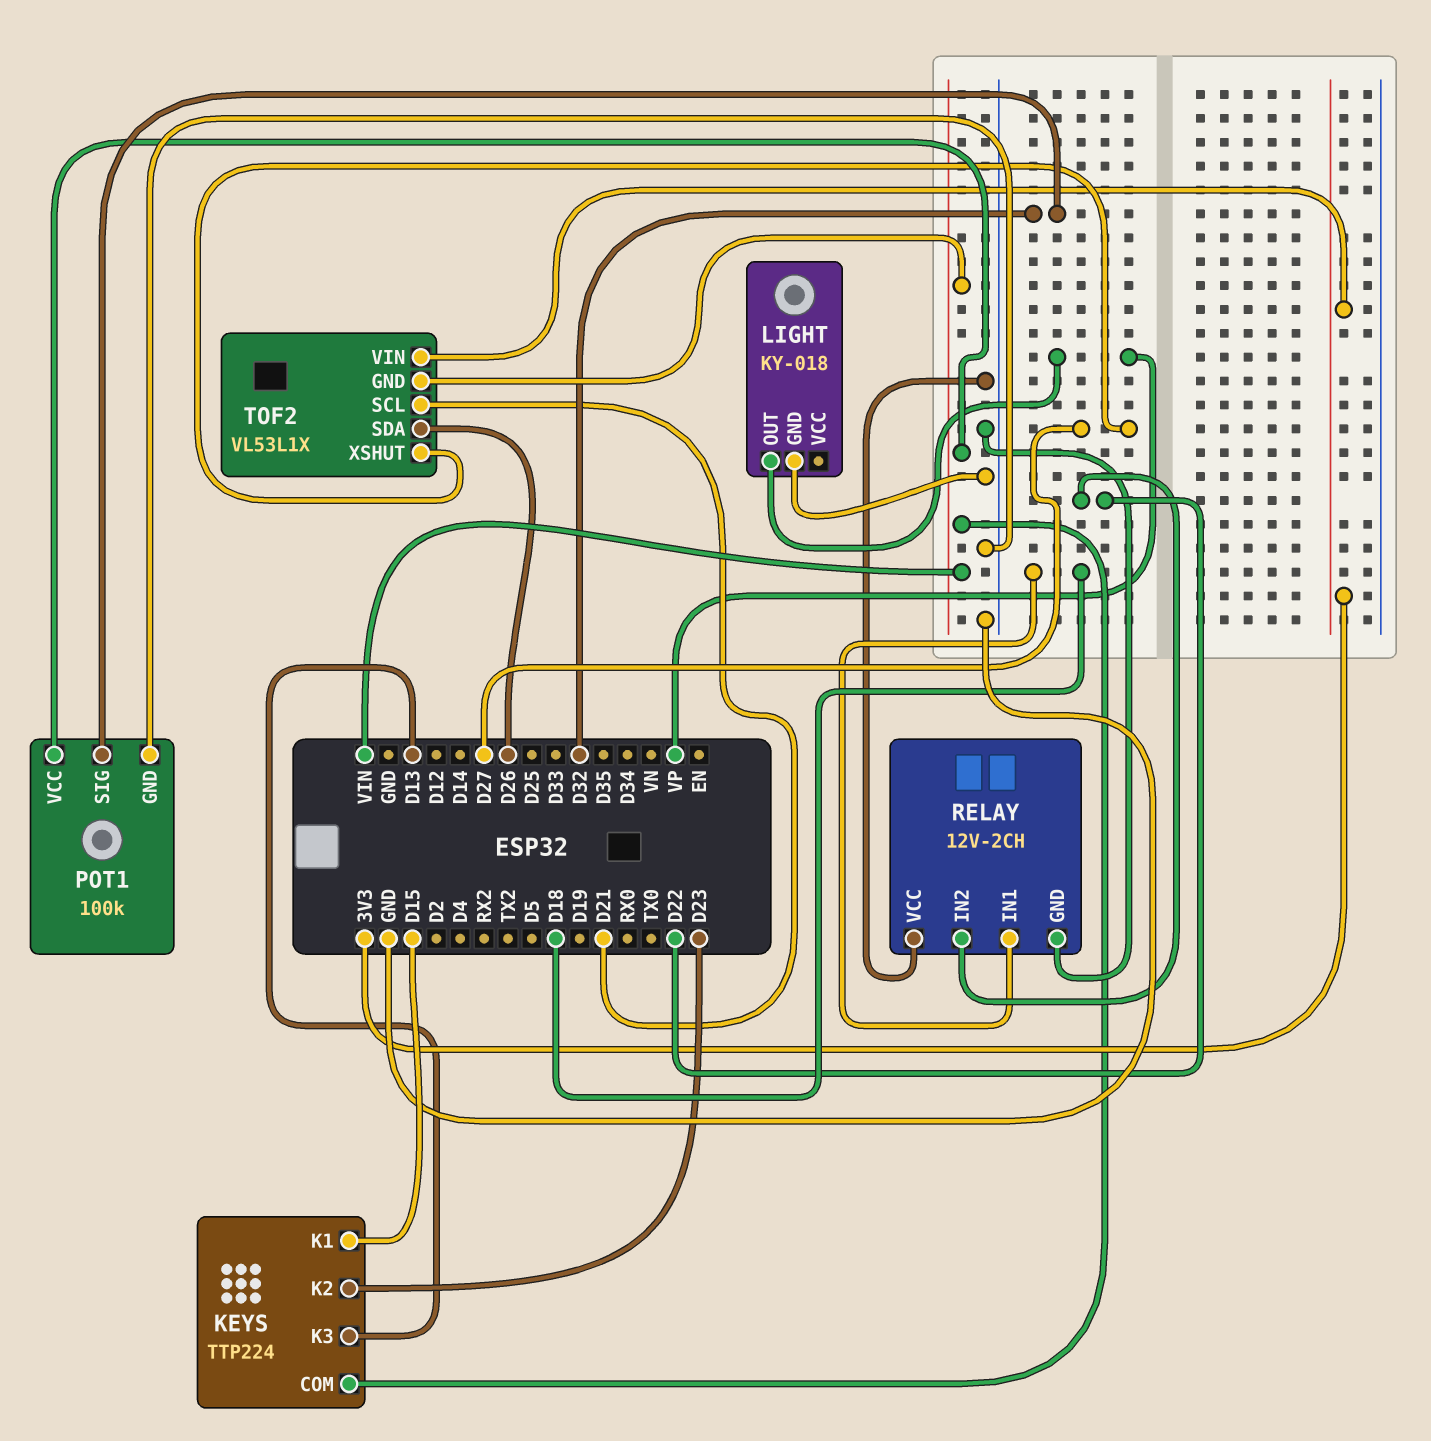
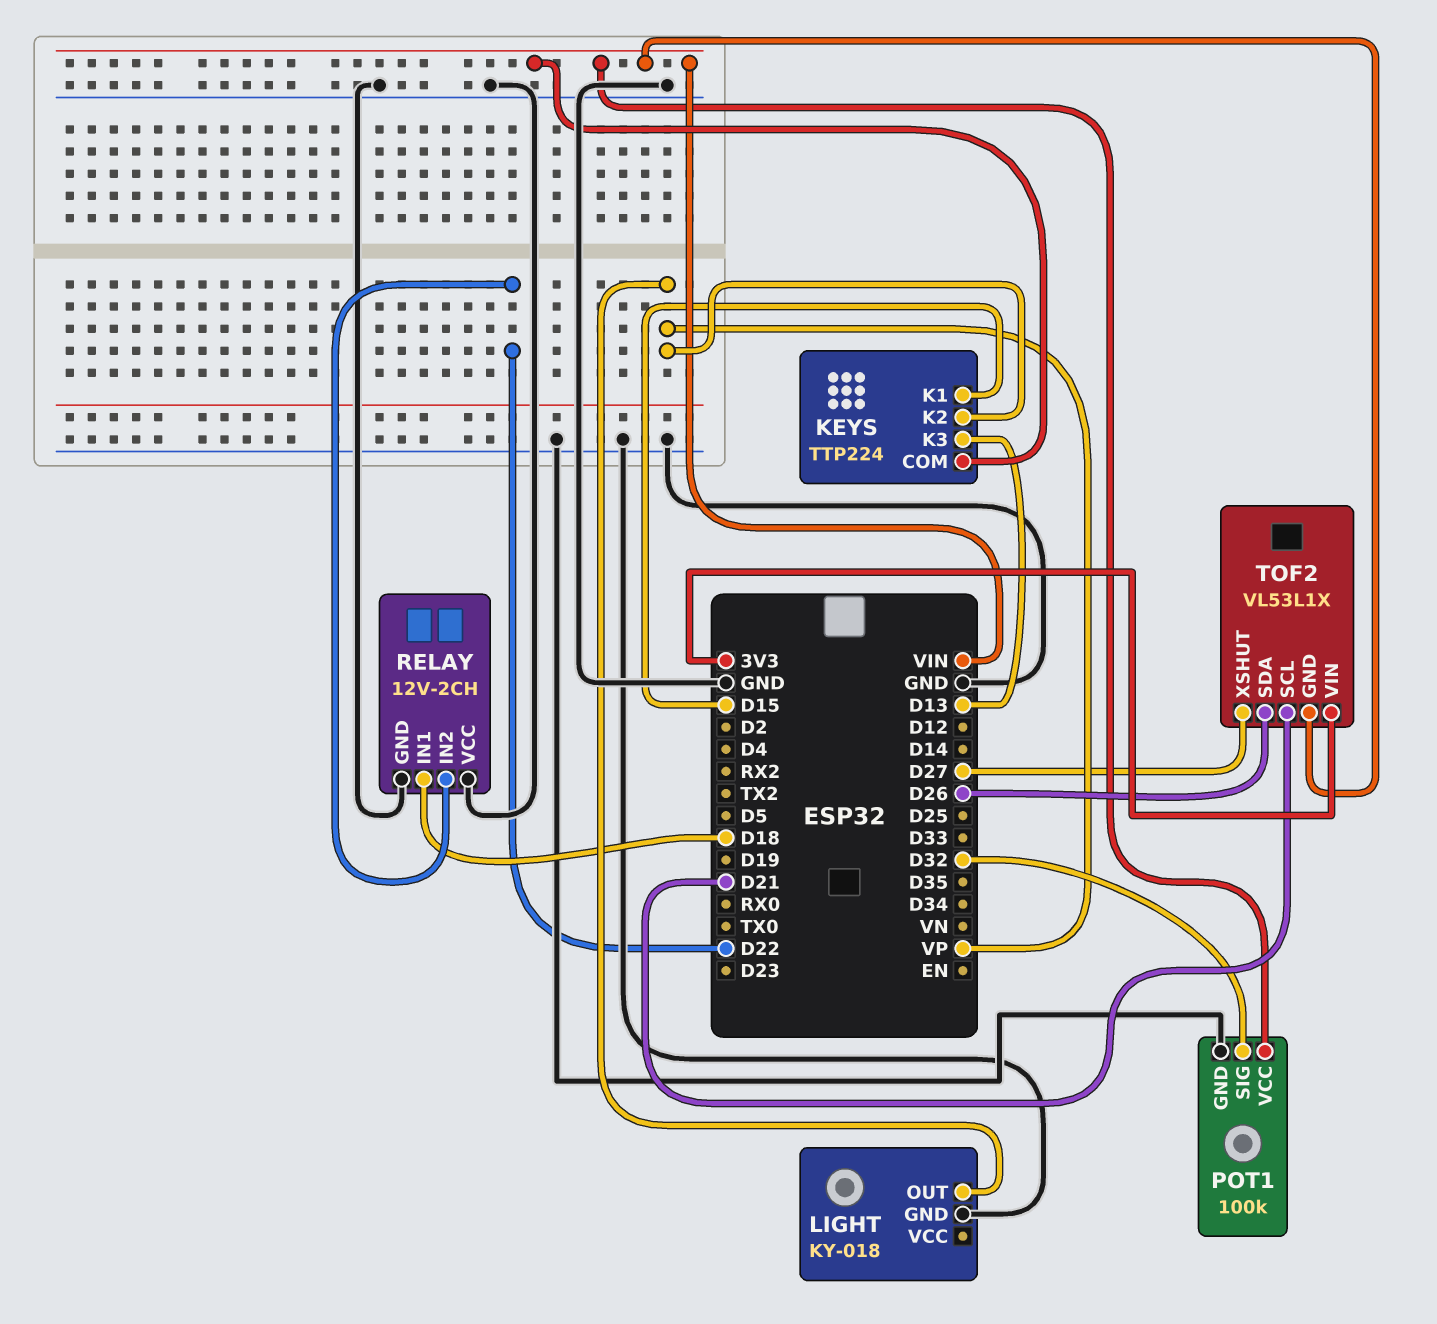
KEYS pin K2: D23 -> VP

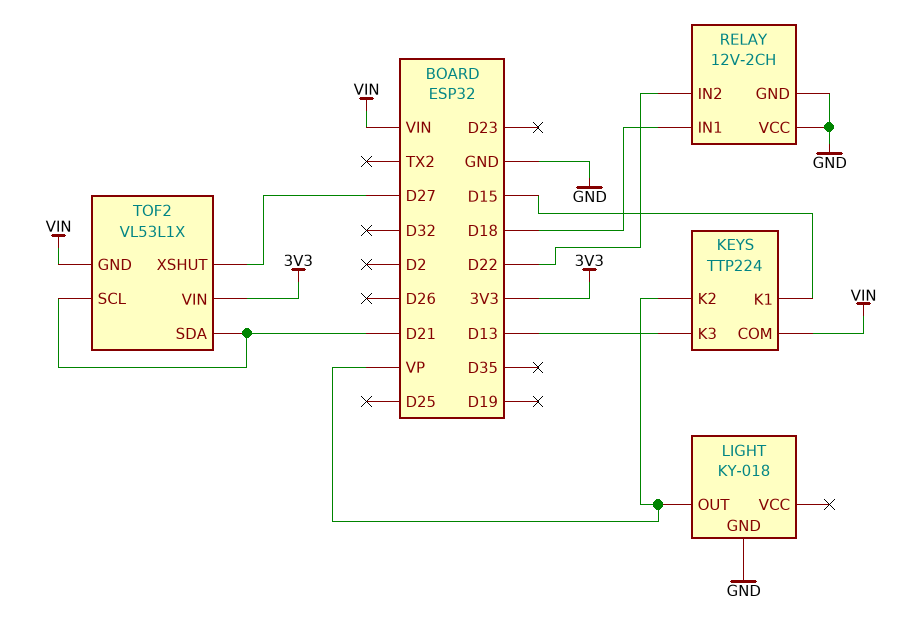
POT1: 100k -> none
POT1 pin GND: GND -> none
POT1 pin SIG: D32 -> none
POT1 pin VCC: VIN -> none
TOF2 pin SDA: D26 -> D21

